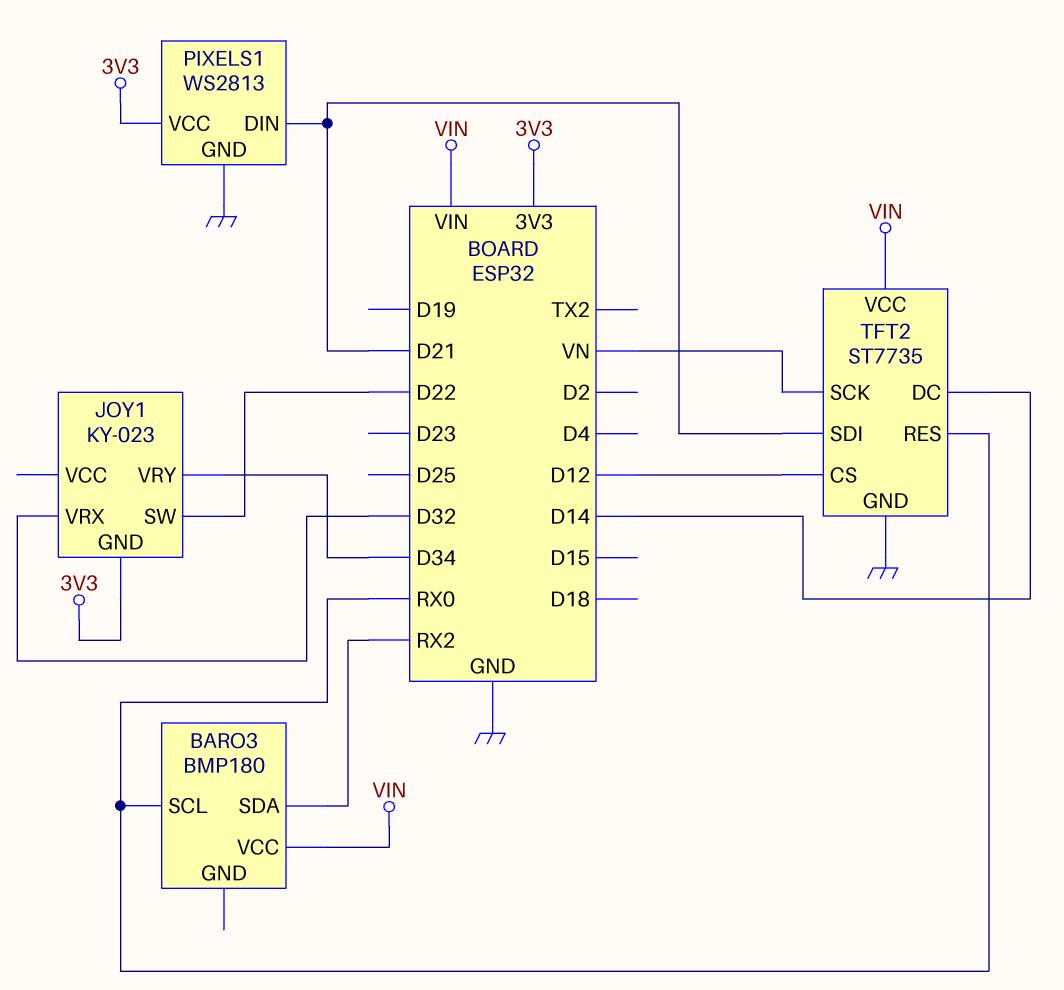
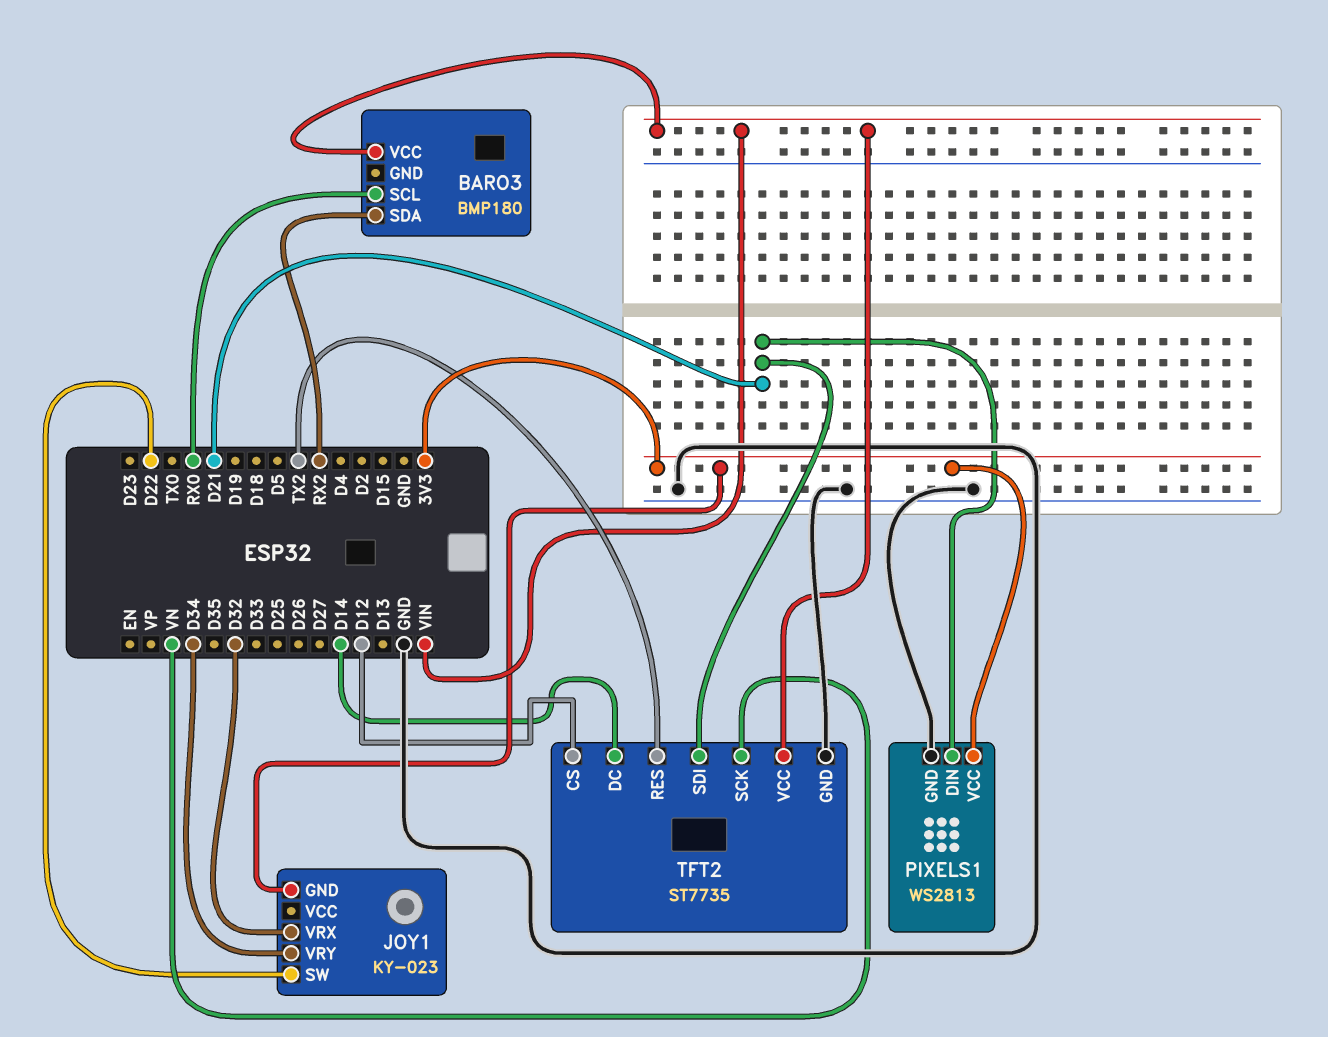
TFT2 pin RES: RX0 -> TX2

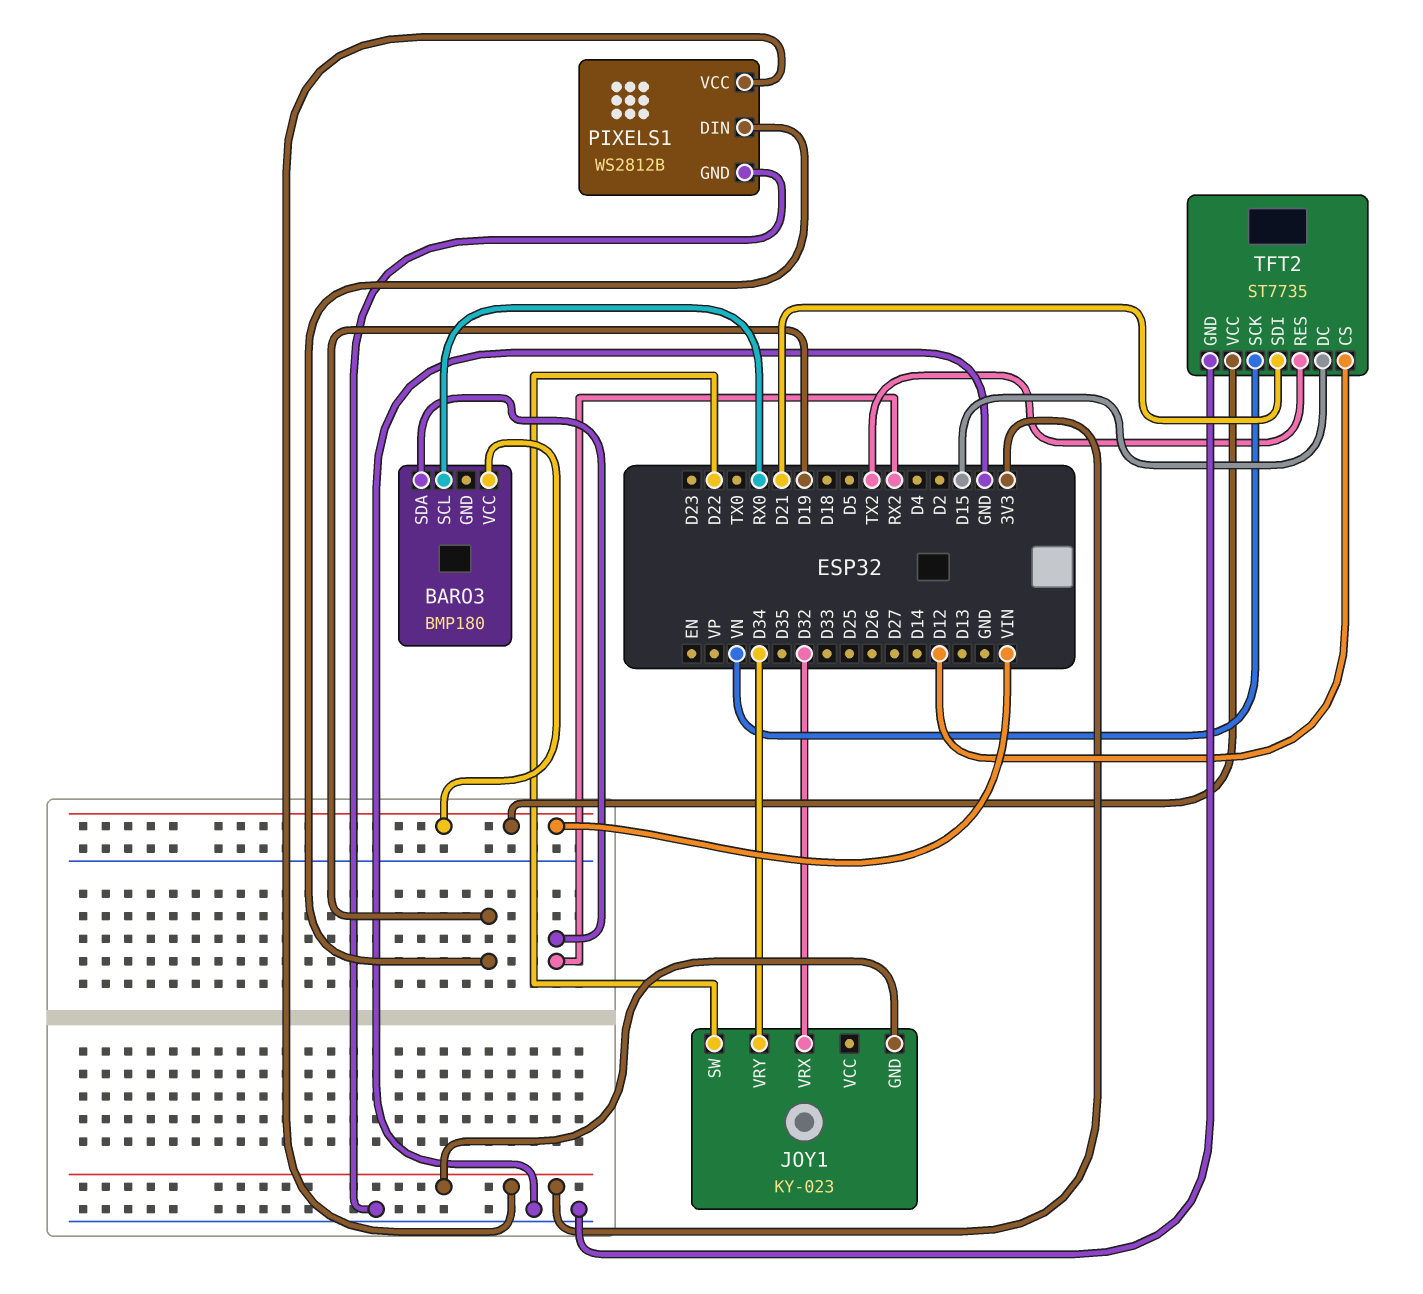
PIXELS1: WS2813 -> WS2812B
PIXELS1 pin DIN: D21 -> D19
TFT2 pin DC: D14 -> D15

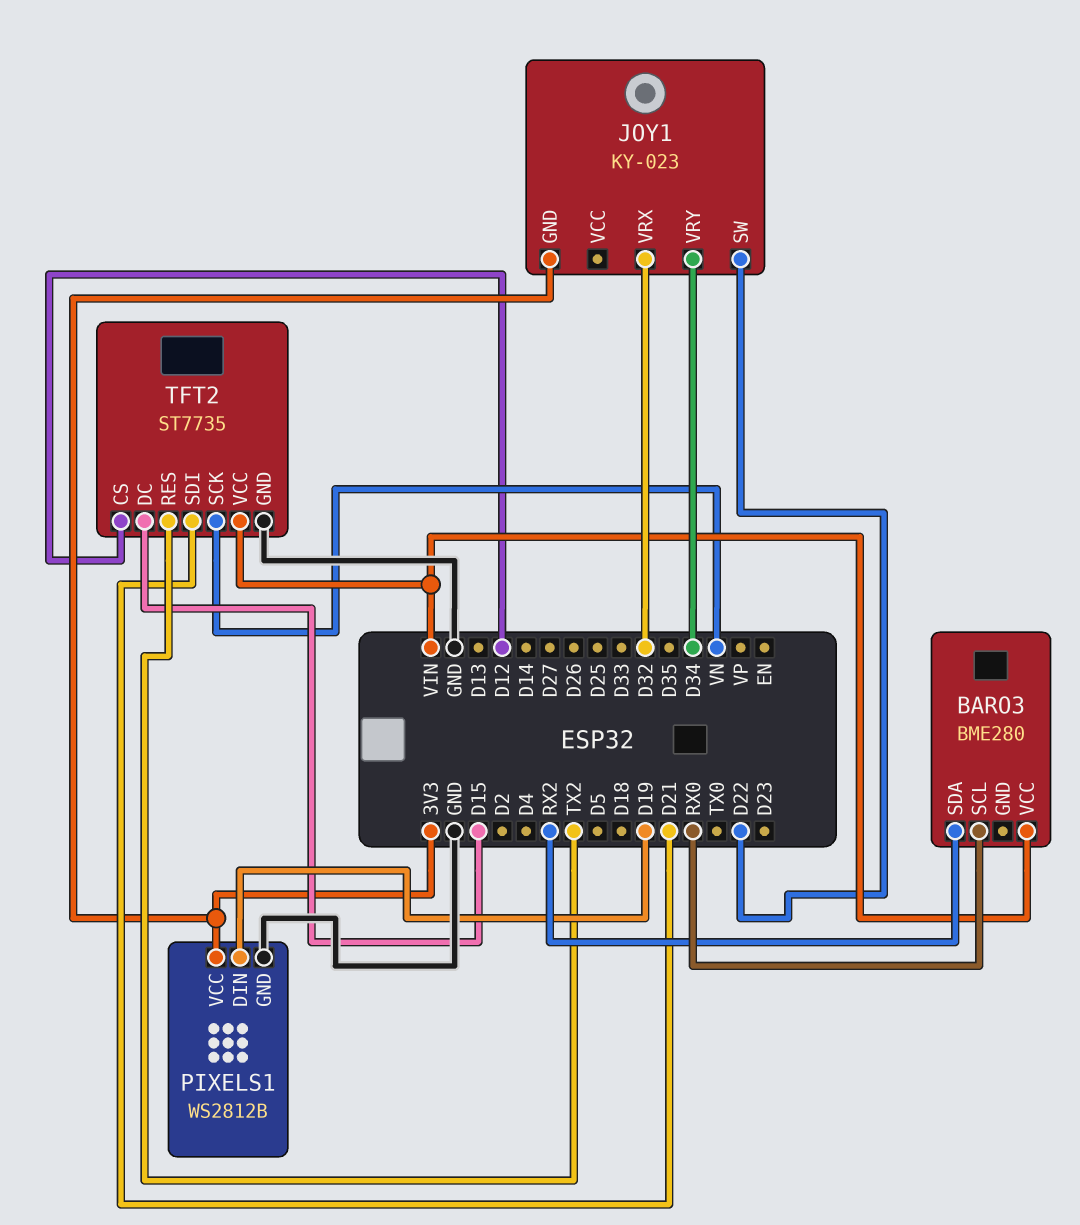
BARO3: BMP180 -> BME280

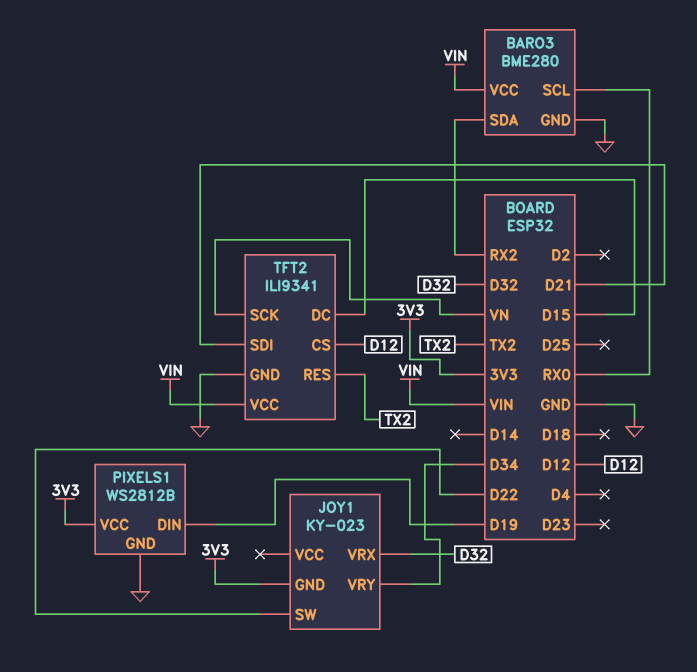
BARO3 pin GND: none -> GND
TFT2: ST7735 -> ILI9341

